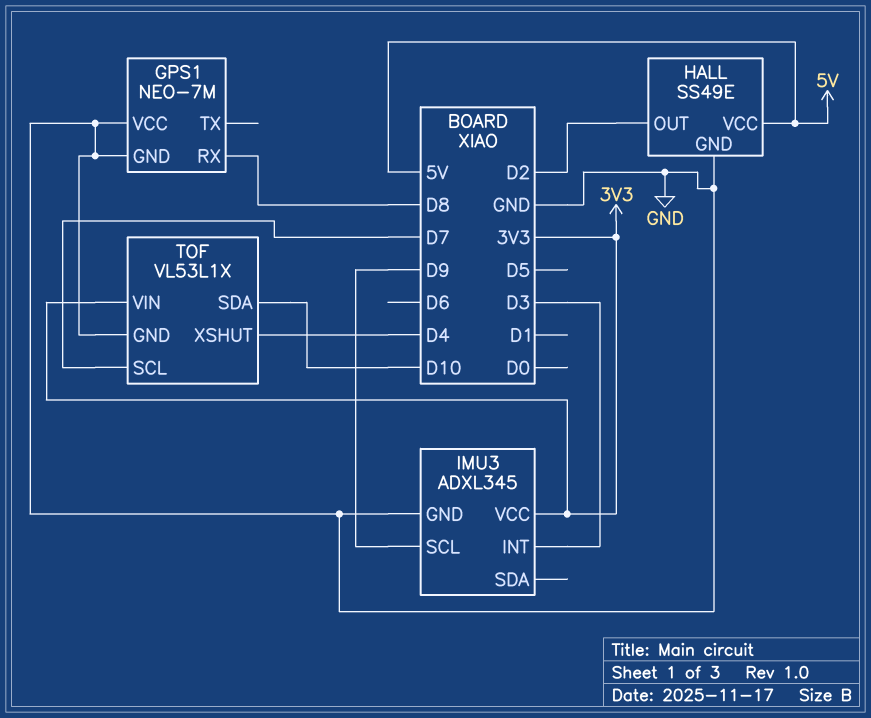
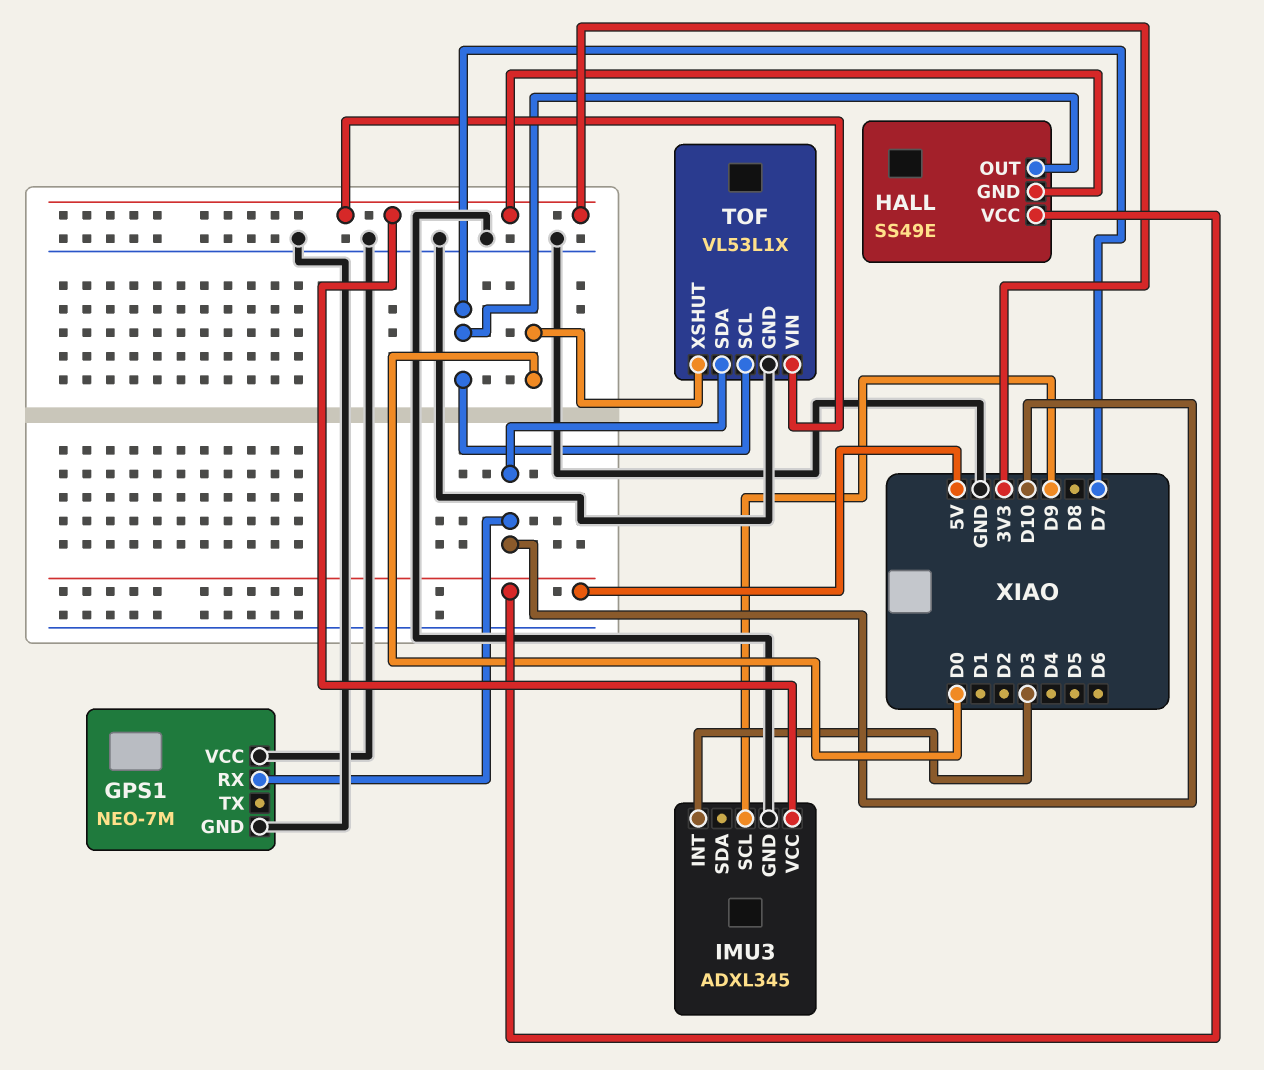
GPS1 pin RX: D8 -> D10
HALL pin GND: GND -> 3V3
HALL pin OUT: D2 -> D7
TOF pin XSHUT: D4 -> D0

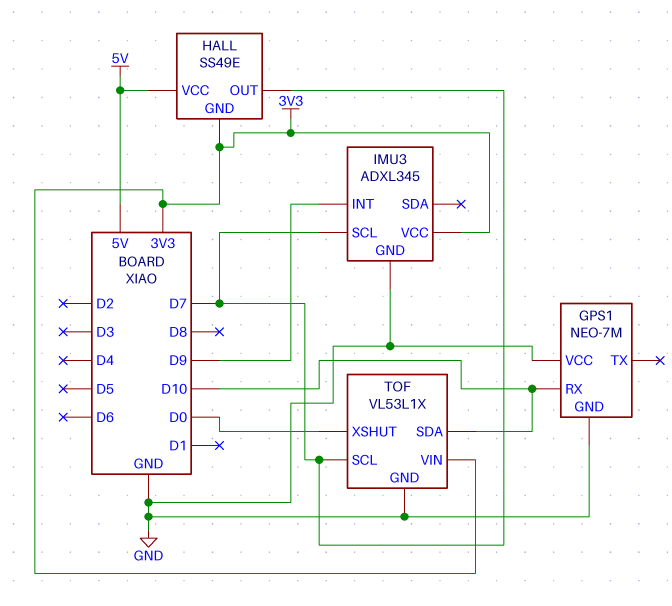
IMU3 pin INT: D3 -> D9
IMU3 pin SCL: D9 -> D7

